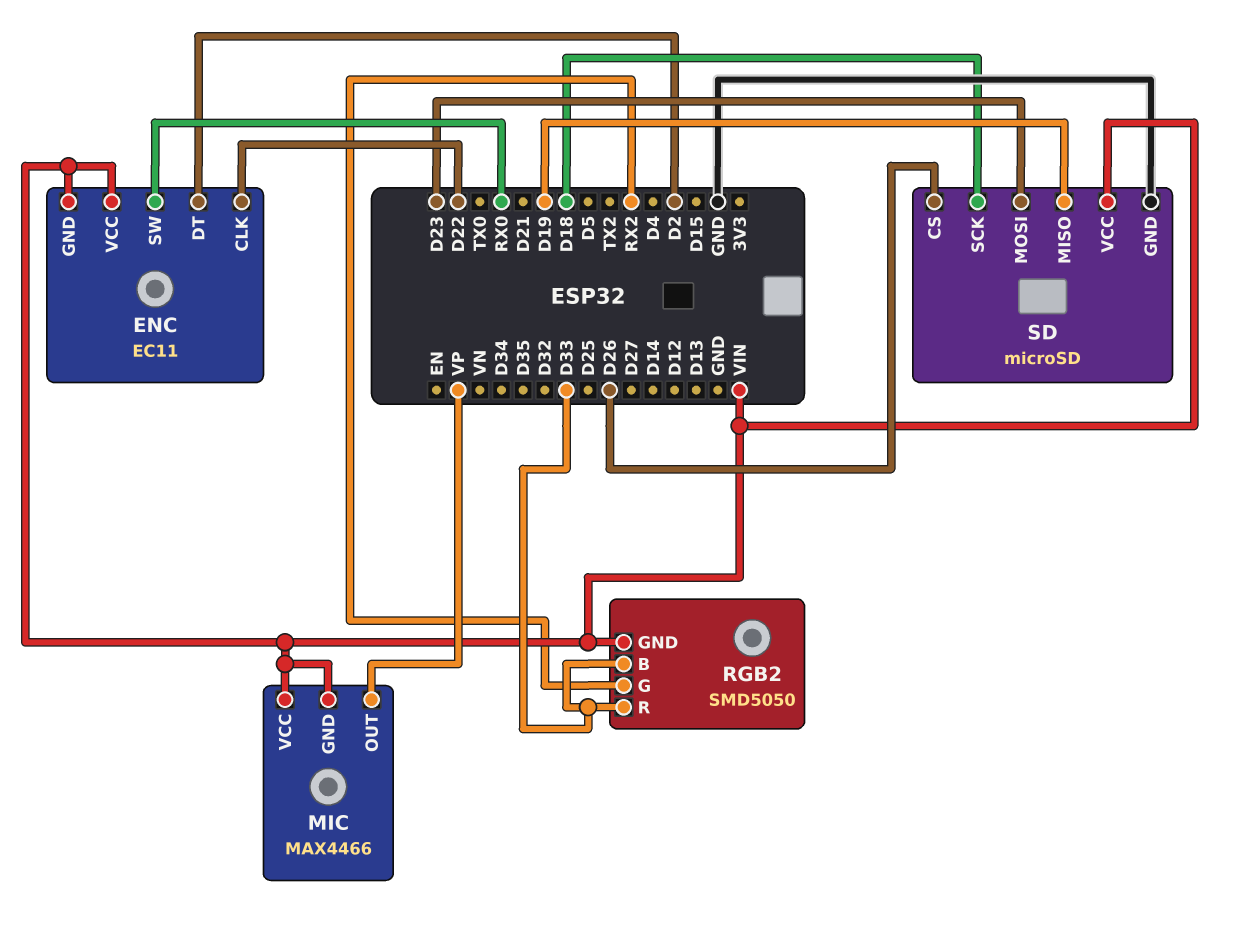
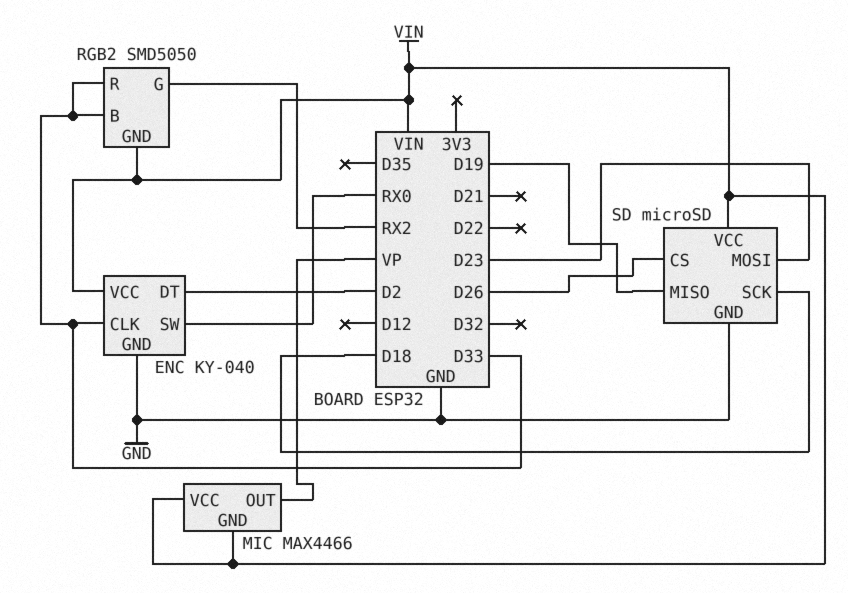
ENC: EC11 -> KY-040
ENC pin CLK: D22 -> D33
ENC pin GND: VIN -> GND

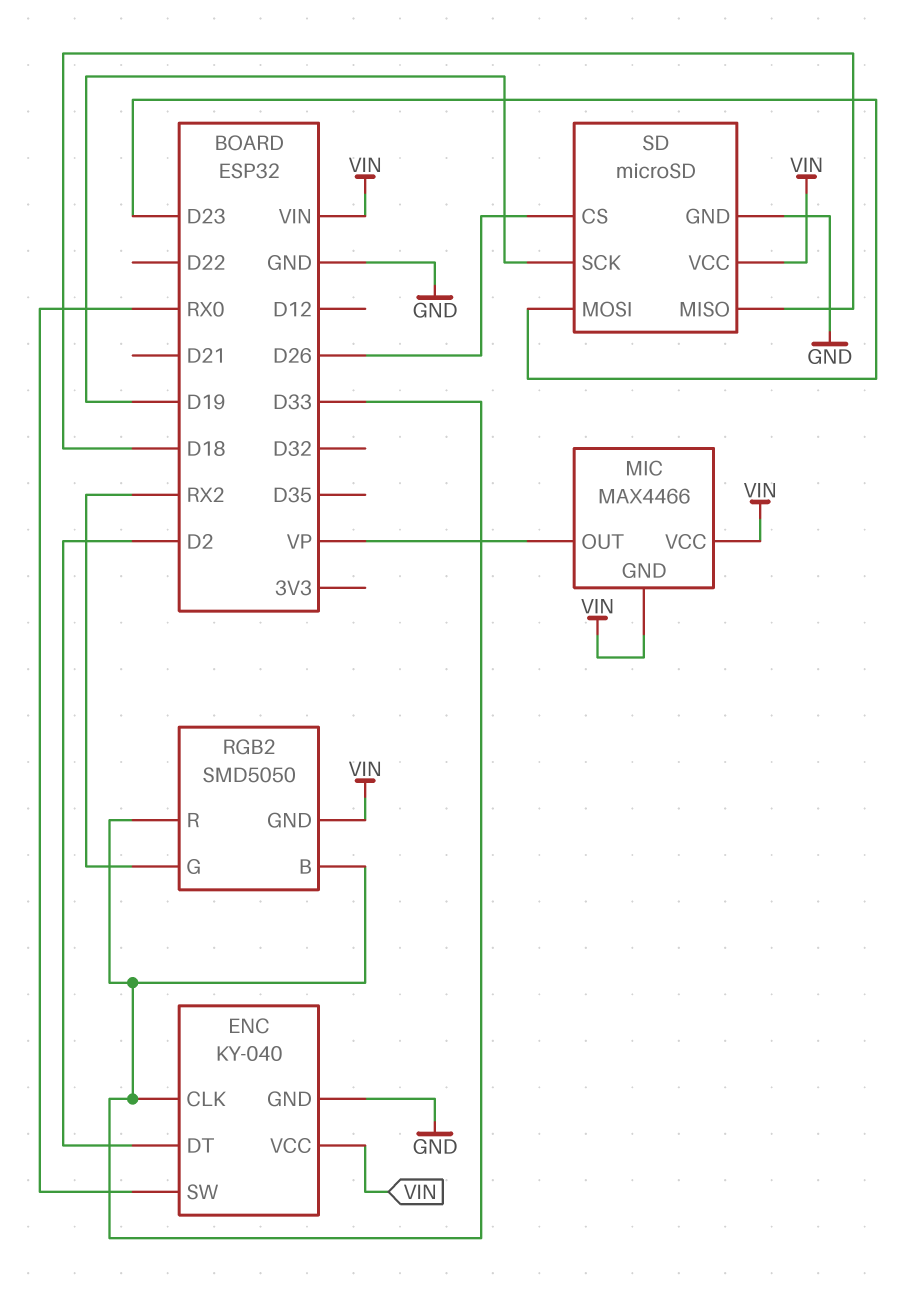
SD pin MISO: D19 -> D18
SD pin SCK: D18 -> D19

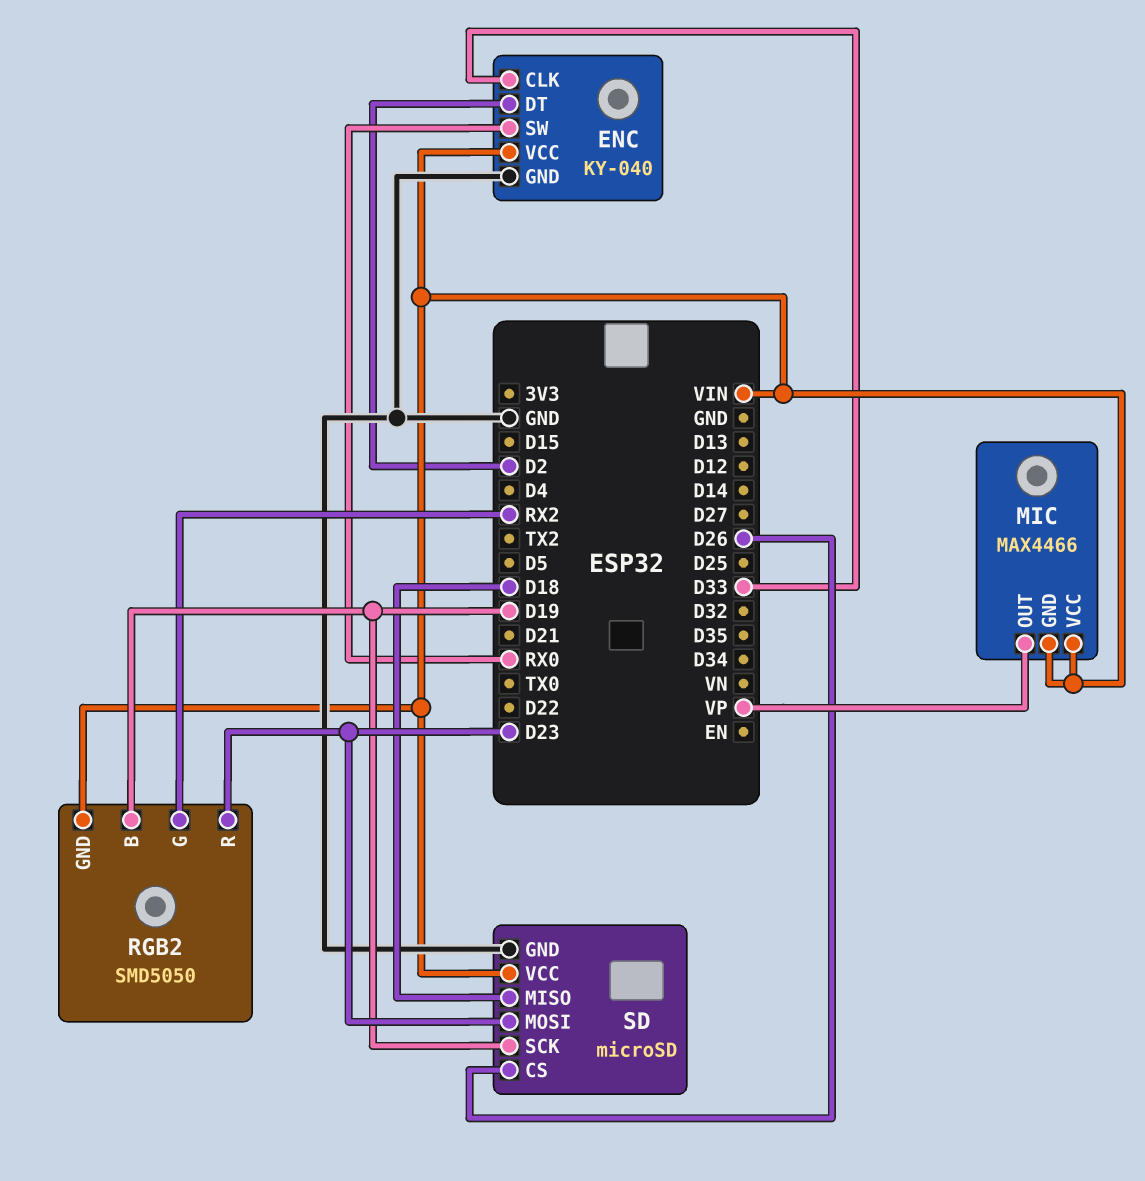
RGB2 pin B: D33 -> D19
RGB2 pin R: D33 -> D23

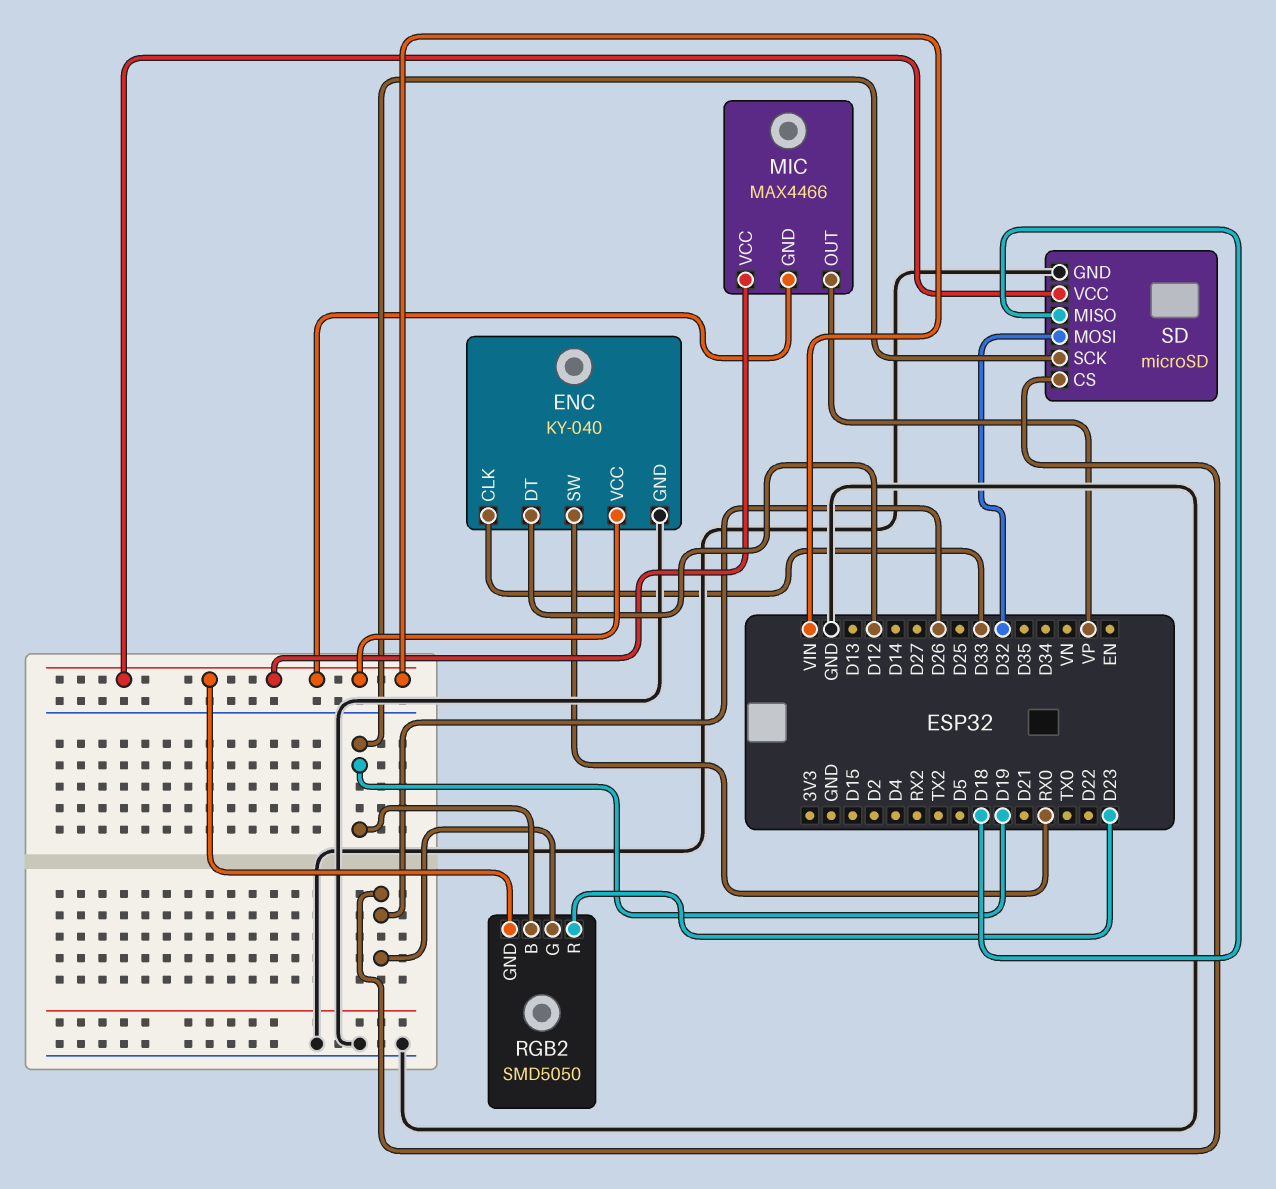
ENC pin DT: D2 -> D12
RGB2 pin G: RX2 -> D26
SD pin MOSI: D23 -> D32

